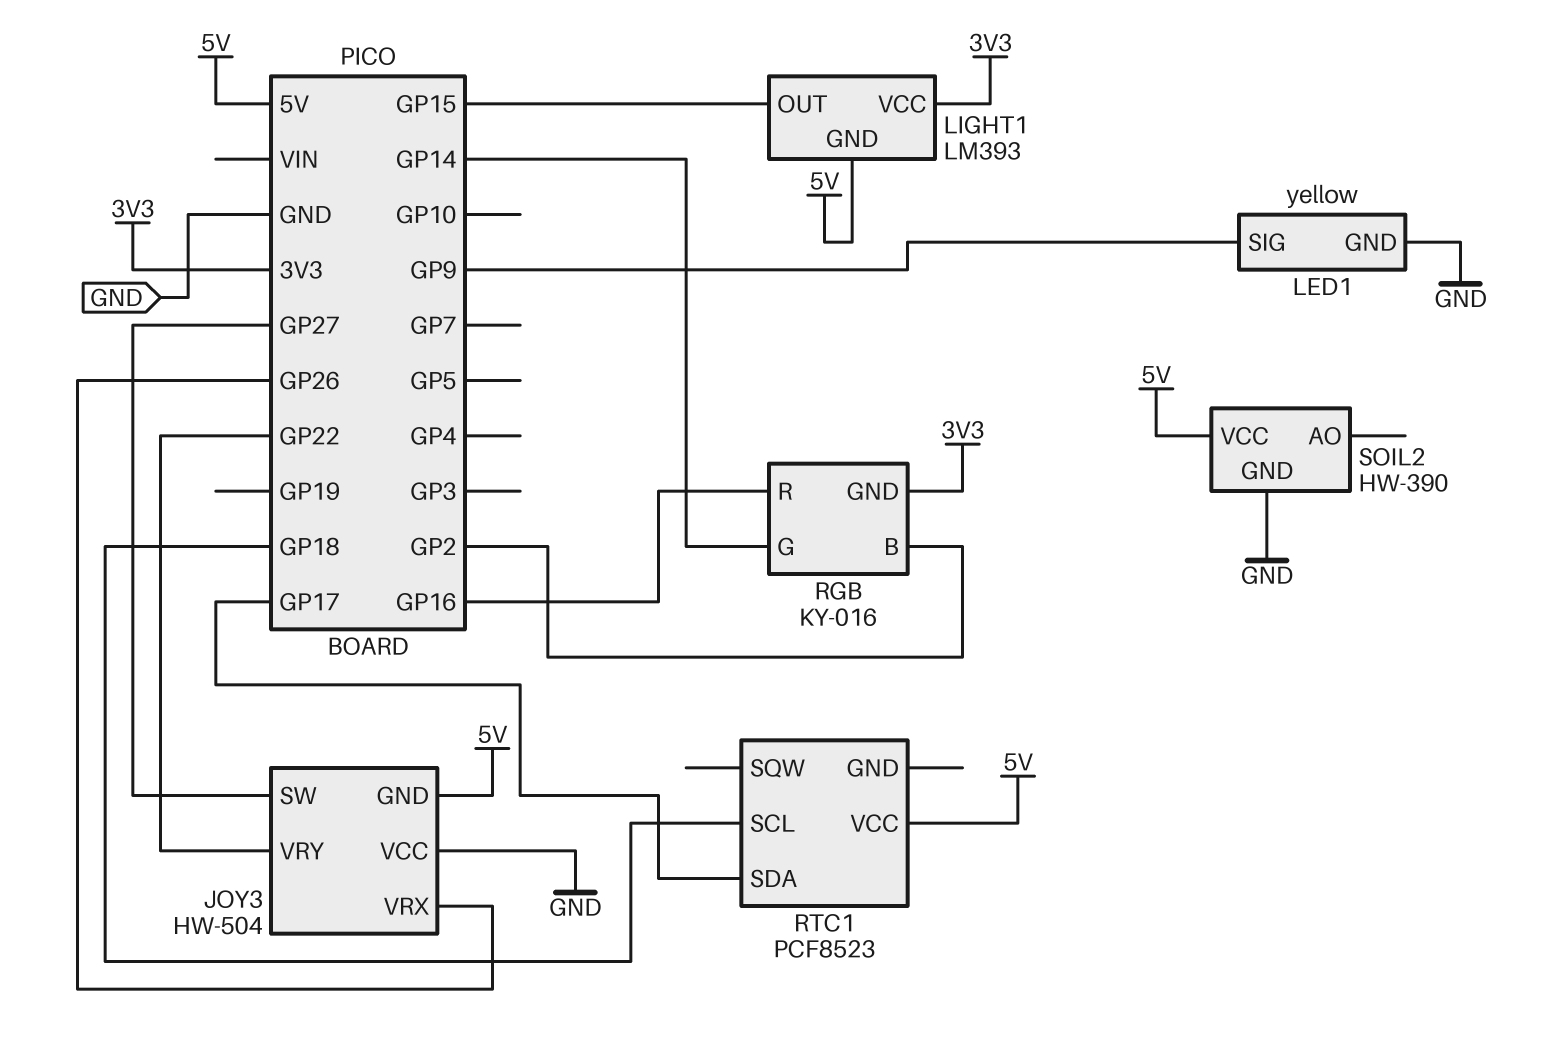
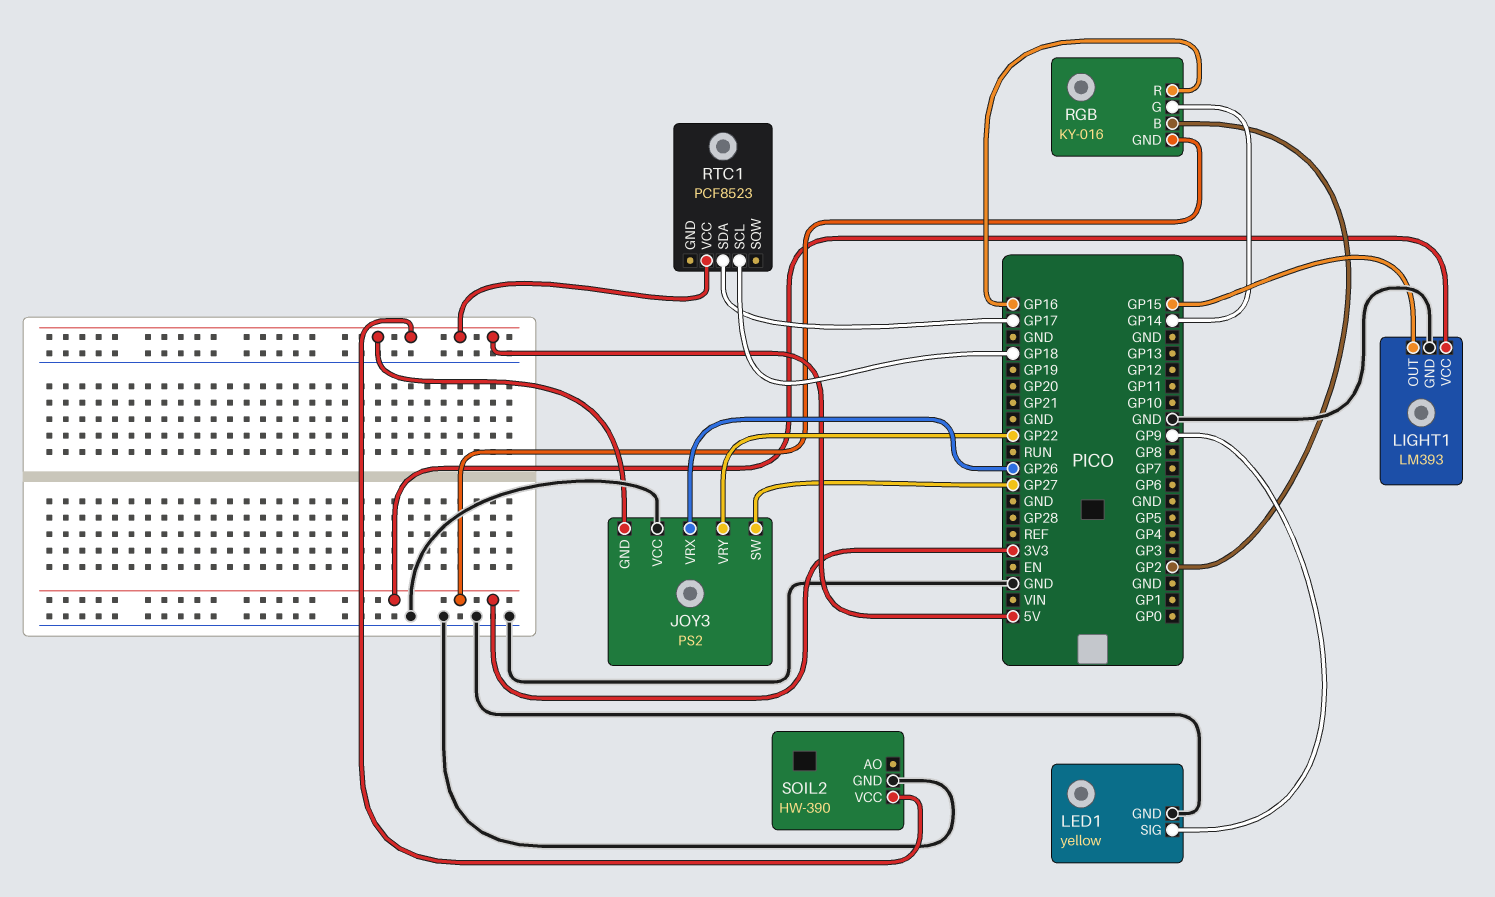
JOY3: HW-504 -> PS2
LIGHT1 pin GND: 5V -> GND

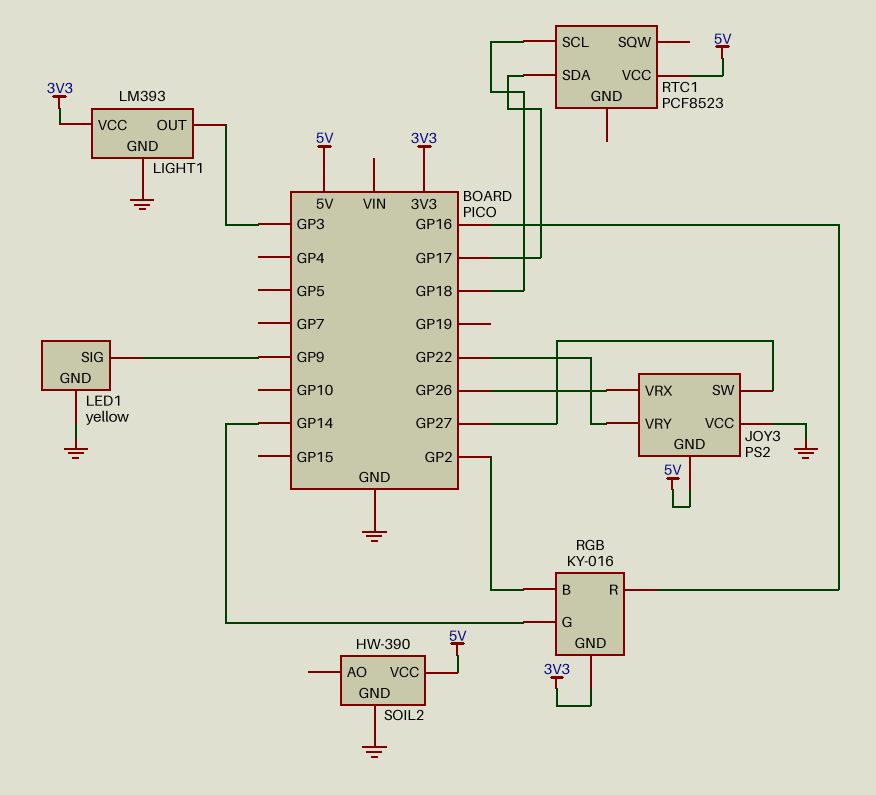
LIGHT1 pin OUT: GP15 -> GP3

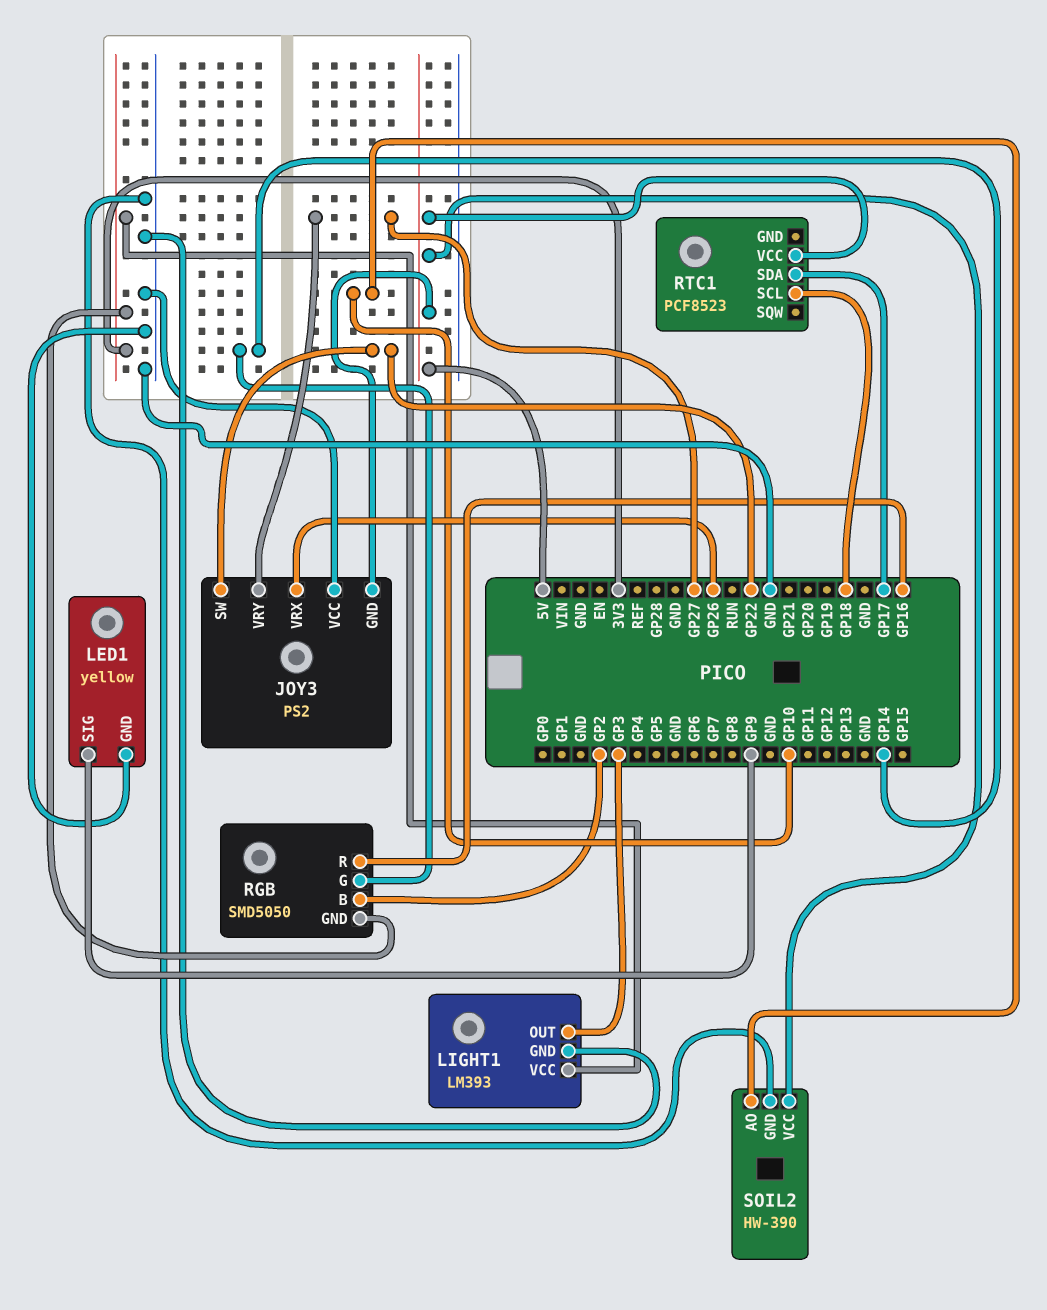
JOY3 pin SW: GP27 -> GP22
JOY3 pin VRY: GP22 -> GP27
RGB: KY-016 -> SMD5050
SOIL2 pin AO: none -> GP10

